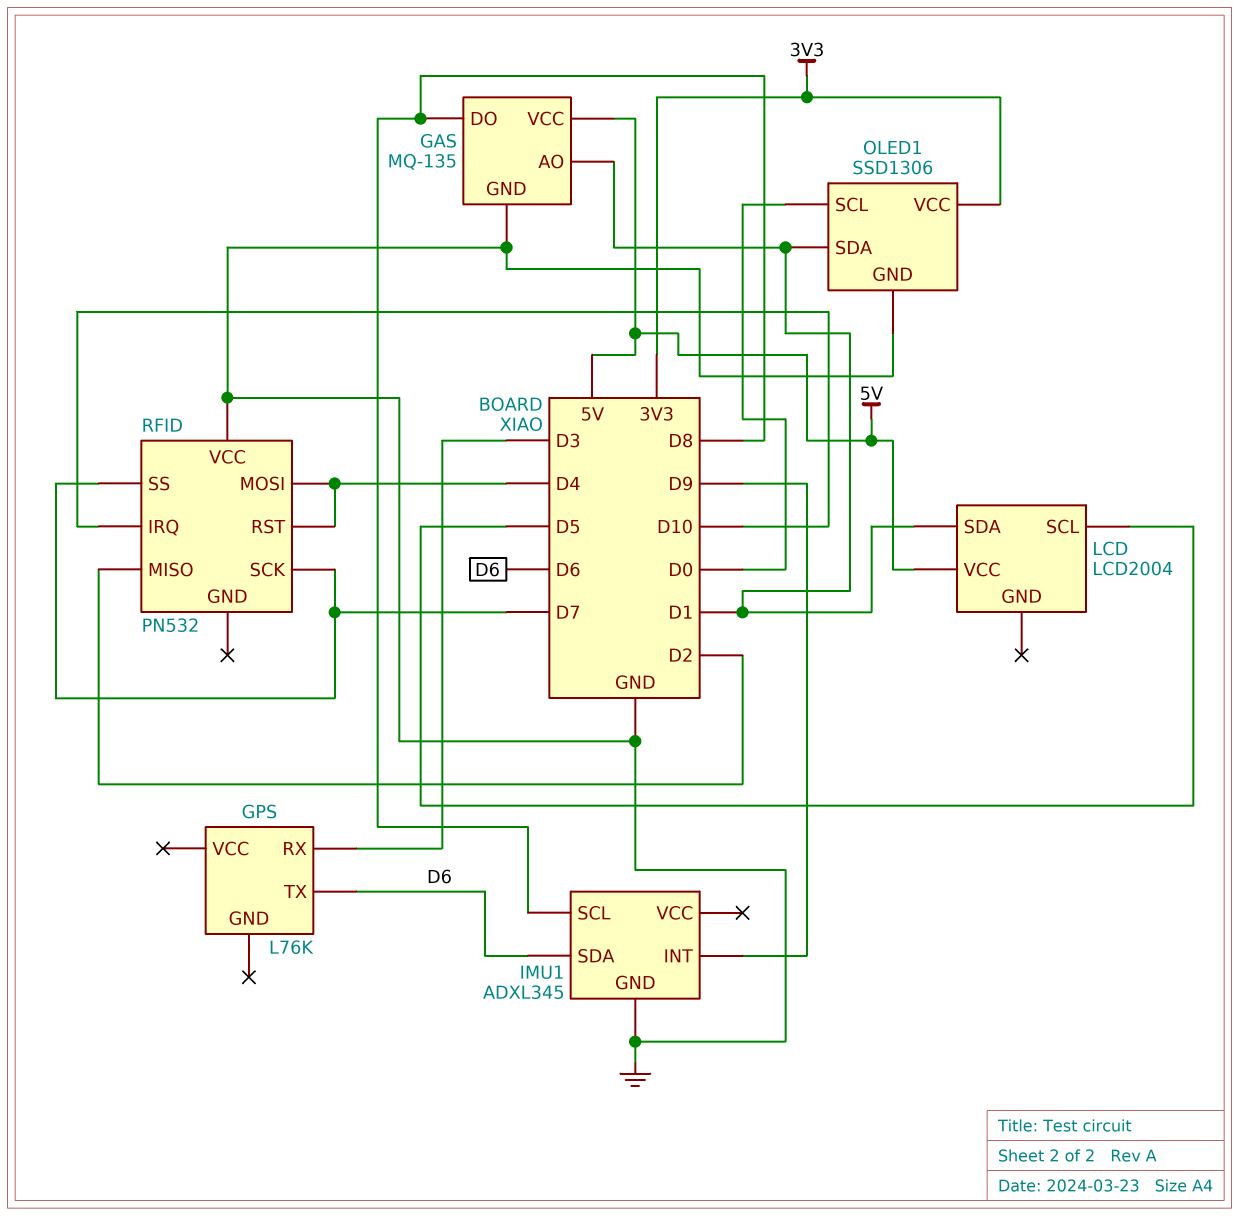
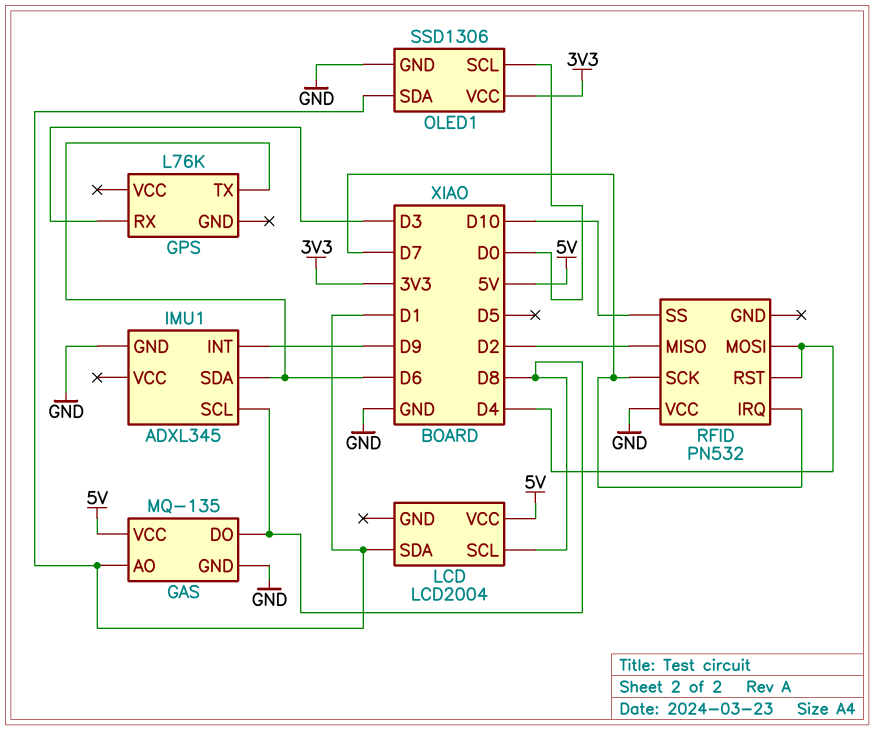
LCD pin SCL: D5 -> D8
RFID pin IRQ: D10 -> D7
RFID pin SS: D7 -> D10

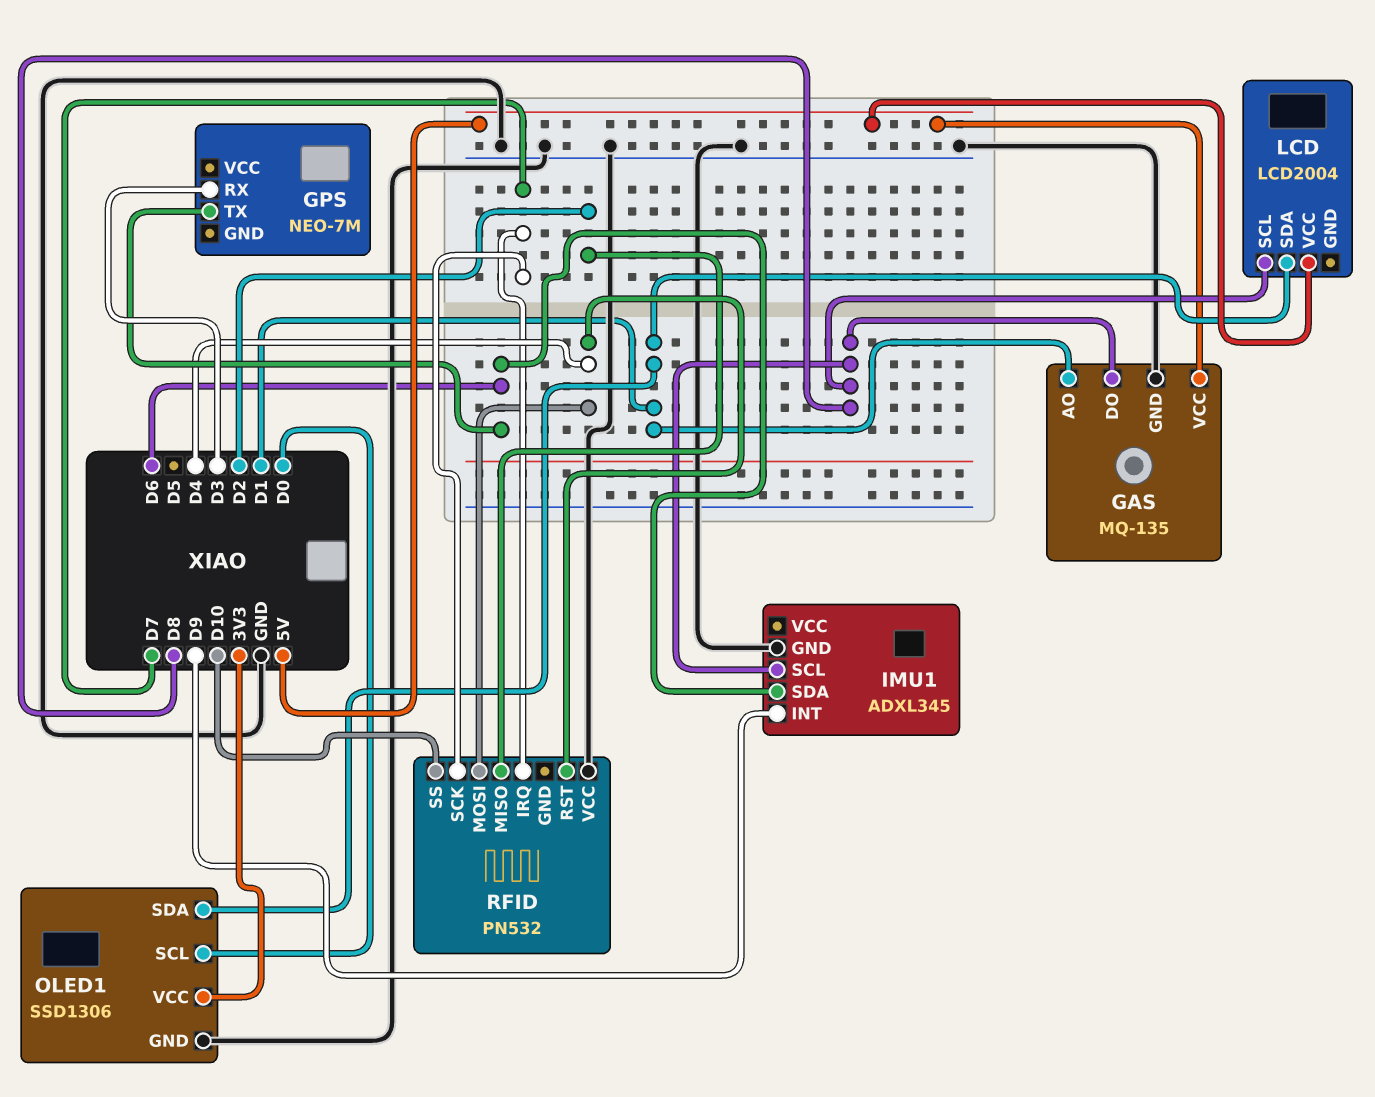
GPS: L76K -> NEO-7M

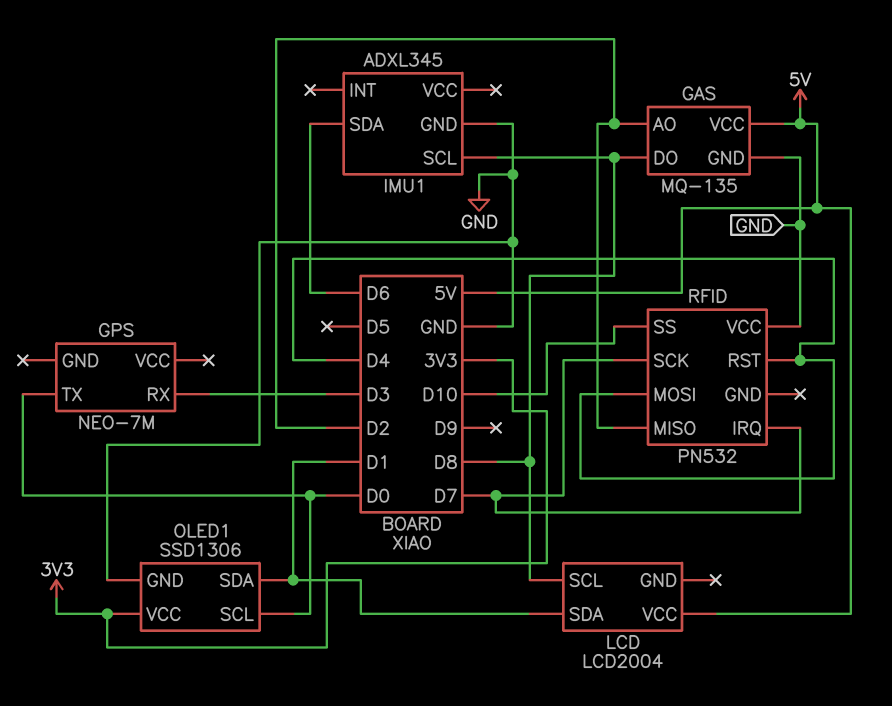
GAS pin AO: D1 -> D2
GPS pin TX: D6 -> D0
IMU1 pin INT: D9 -> none

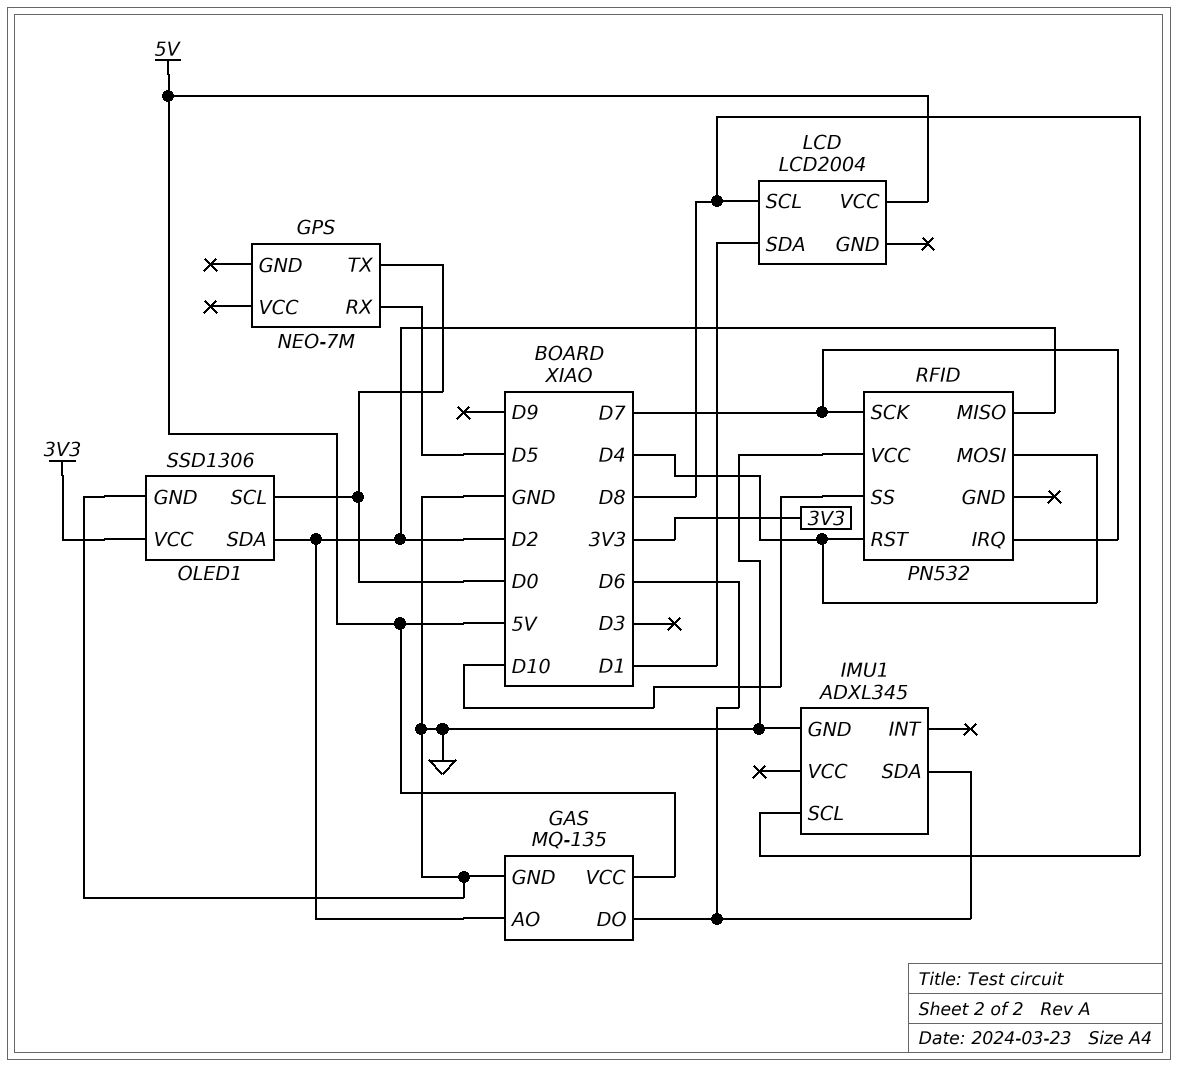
GAS pin DO: D8 -> D6
GPS pin RX: D3 -> D5
OLED1 pin SDA: D1 -> D2

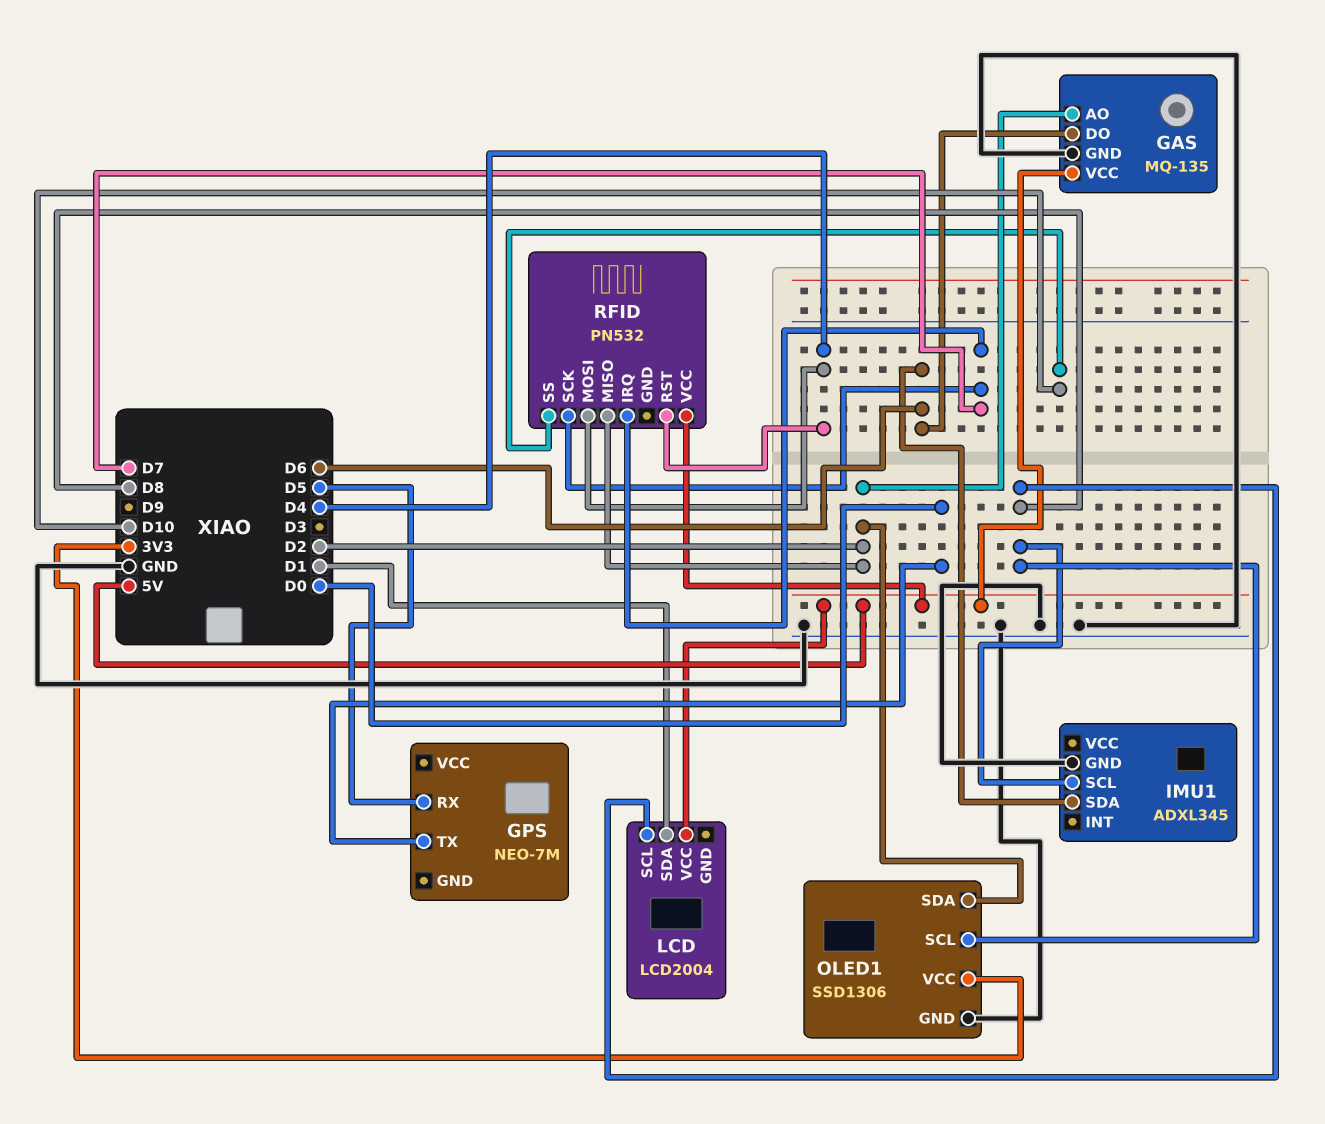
OLED1 pin SCL: D0 -> D8
RFID pin VCC: GND -> 5V

